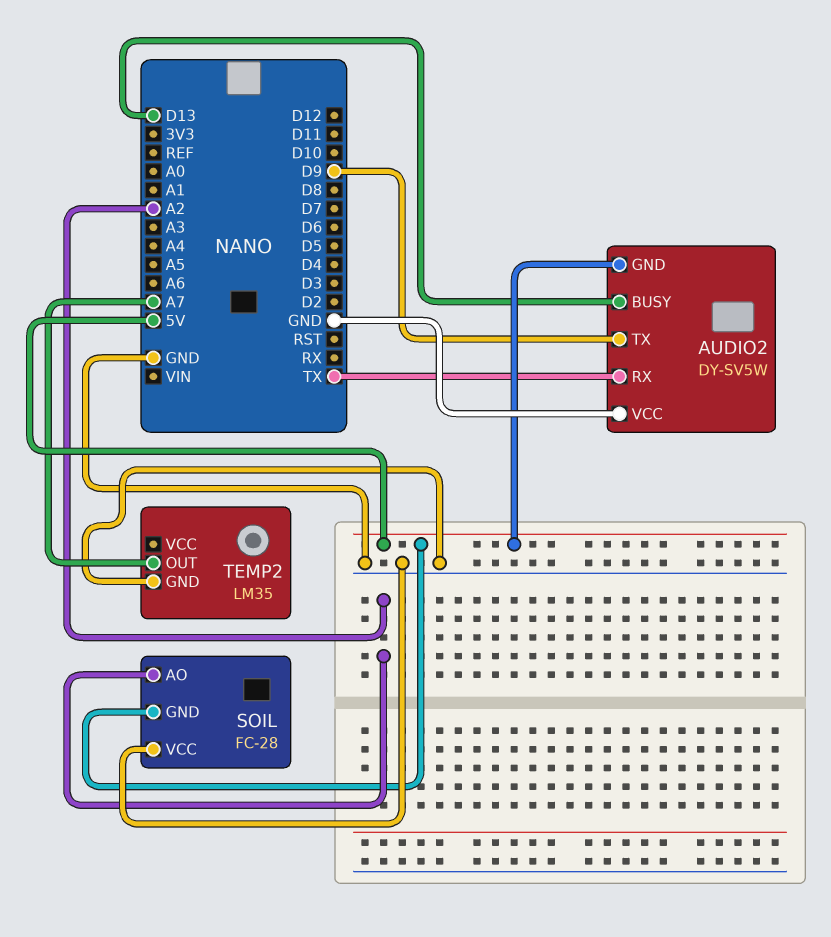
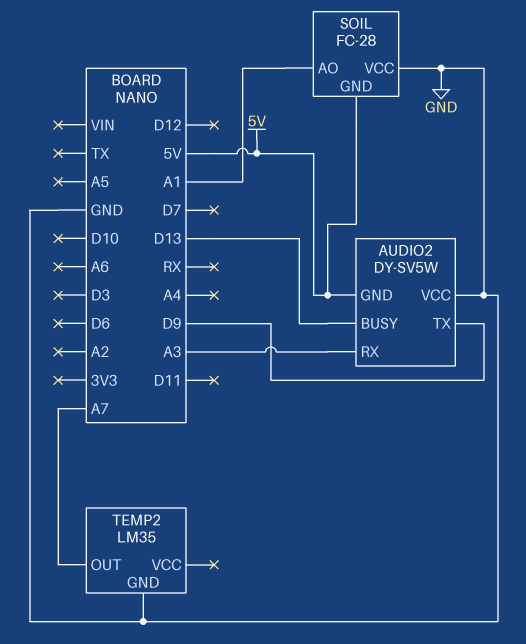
AUDIO2 pin RX: TX -> A3
SOIL pin AO: A2 -> A1

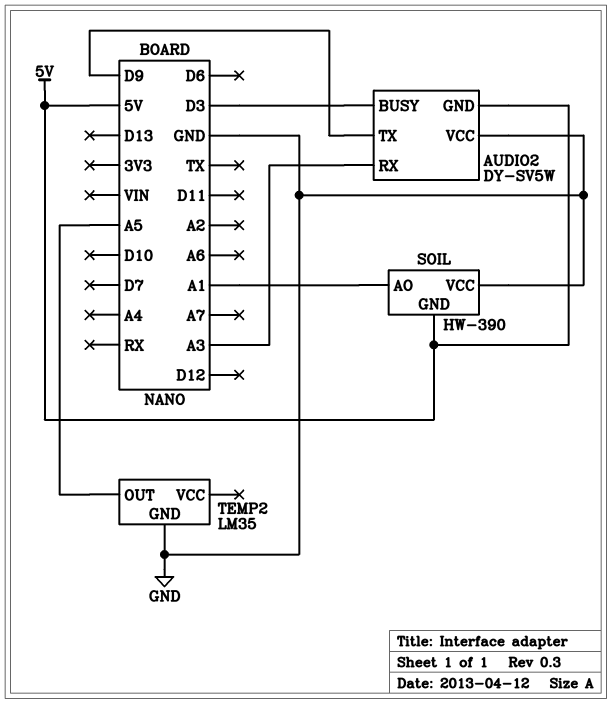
AUDIO2 pin BUSY: D13 -> D3
SOIL: FC-28 -> HW-390
TEMP2 pin OUT: A7 -> A5

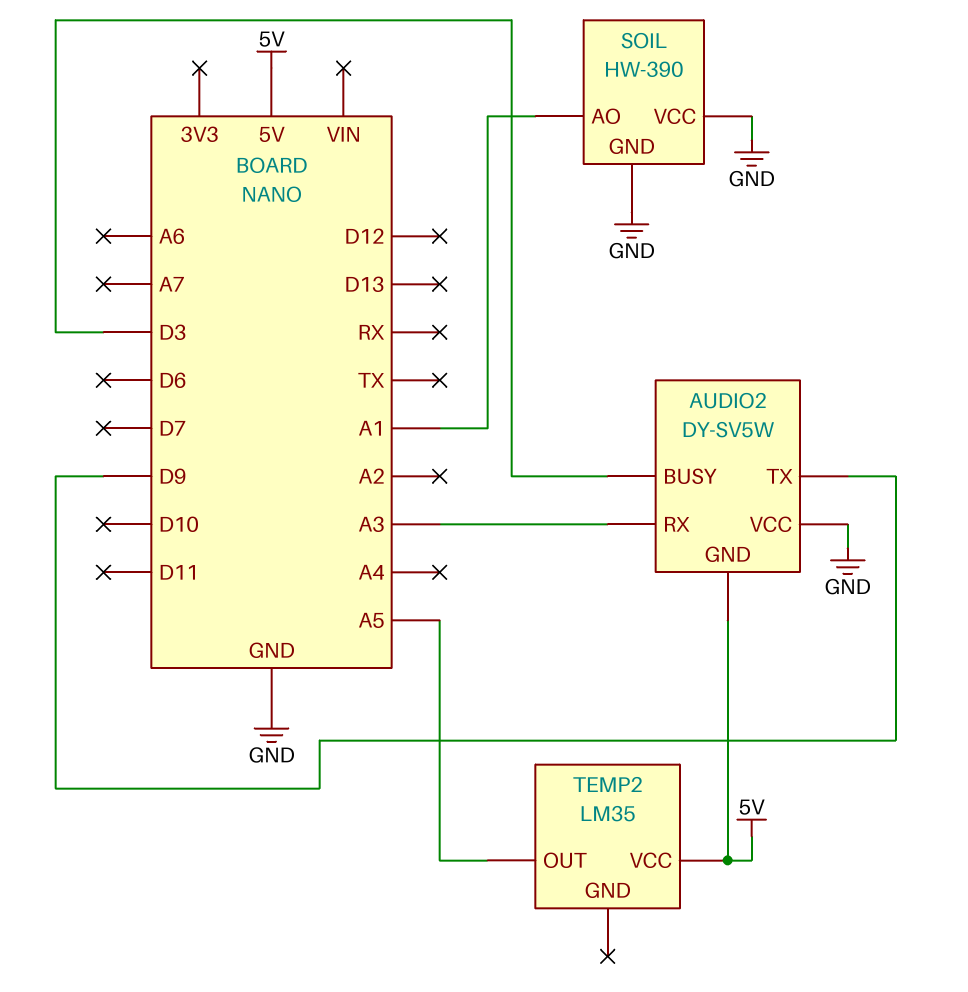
SOIL pin GND: 5V -> GND
TEMP2 pin GND: GND -> none
TEMP2 pin VCC: none -> 5V

